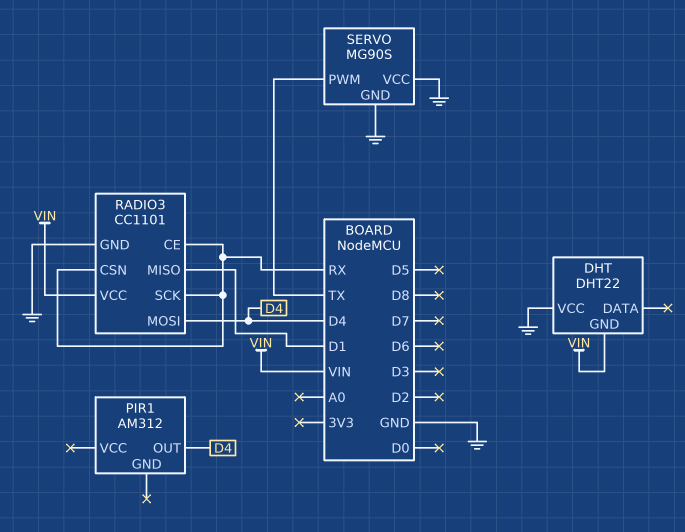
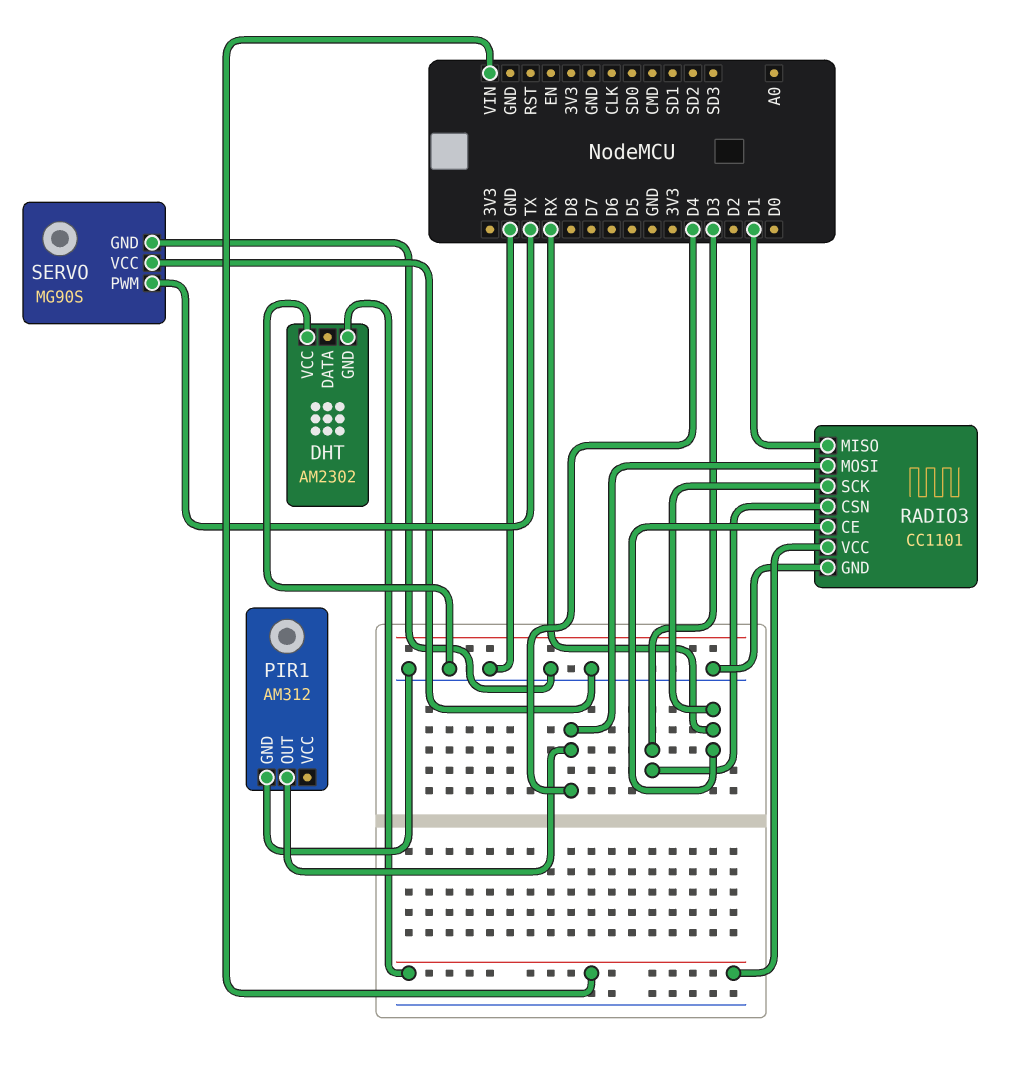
DHT: DHT22 -> AM2302
PIR1 pin GND: none -> GND
RADIO3 pin CSN: RX -> D3

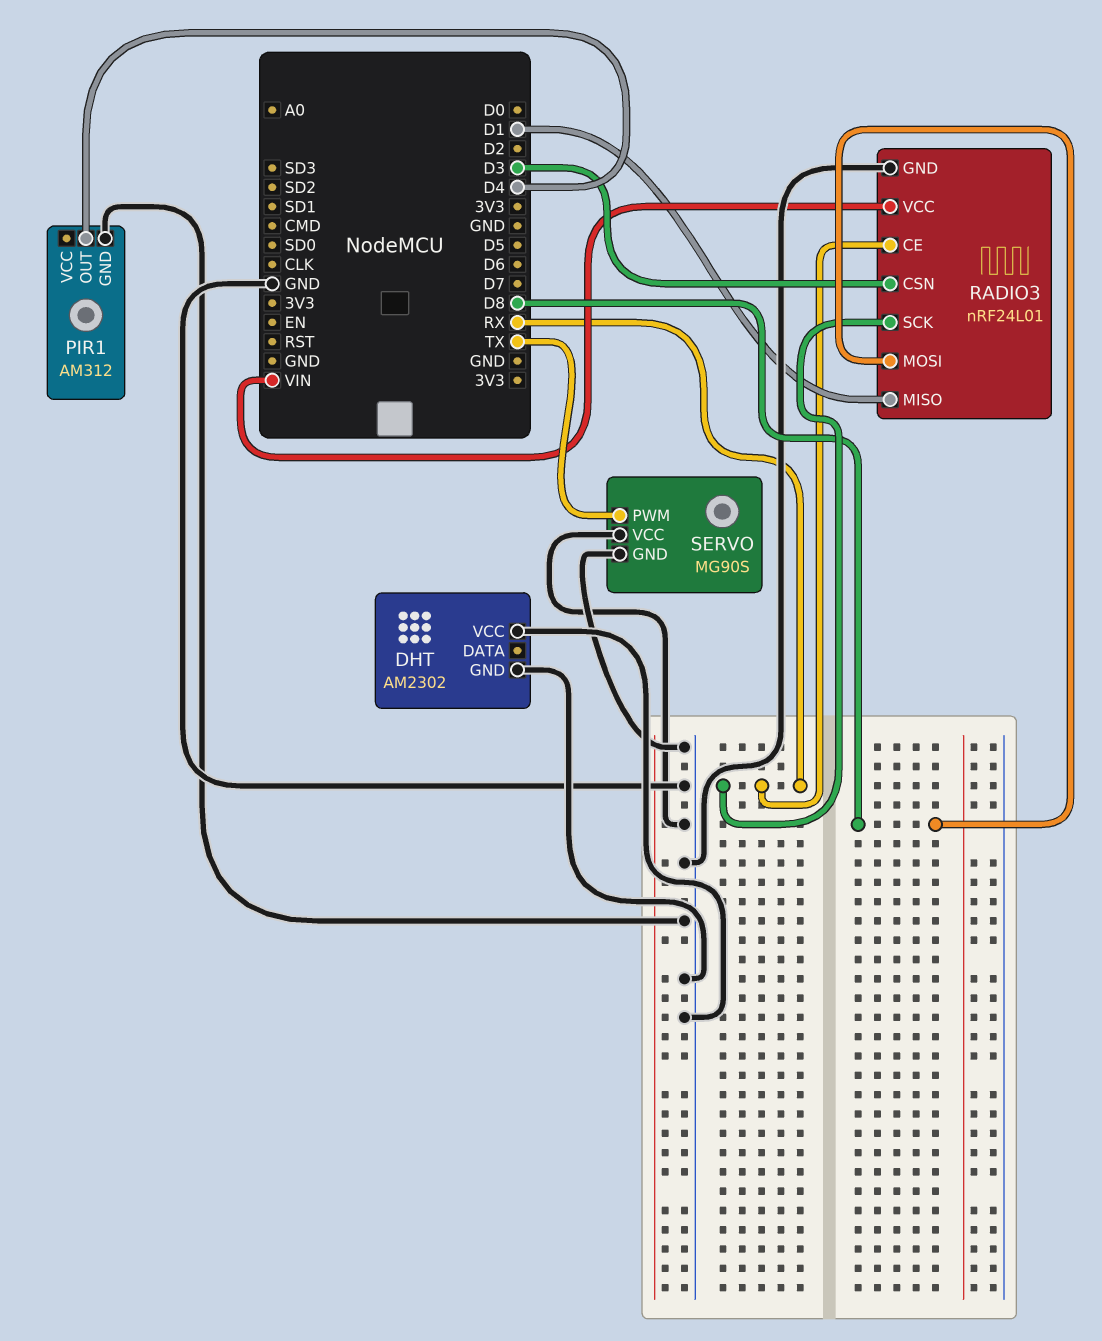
DHT pin GND: VIN -> GND
RADIO3: CC1101 -> nRF24L01
RADIO3 pin MOSI: D4 -> D8

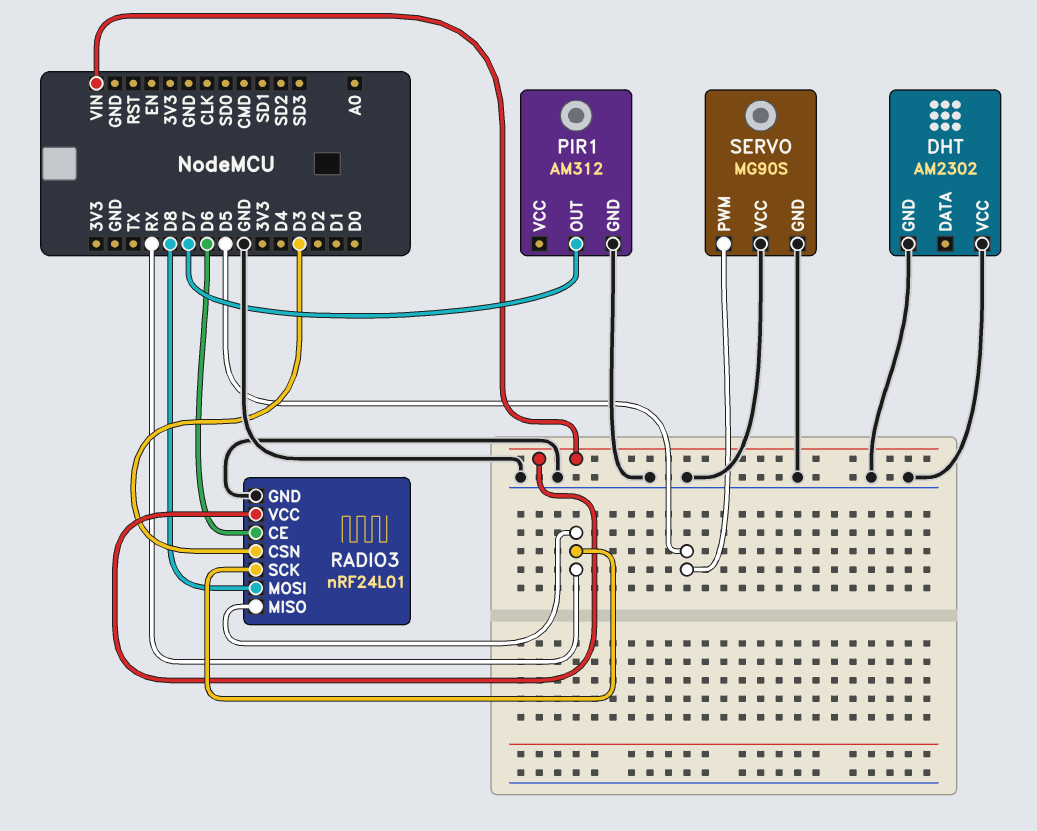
PIR1 pin OUT: D4 -> D7
RADIO3 pin CE: RX -> D6
RADIO3 pin MISO: D1 -> RX
SERVO pin PWM: TX -> D5

